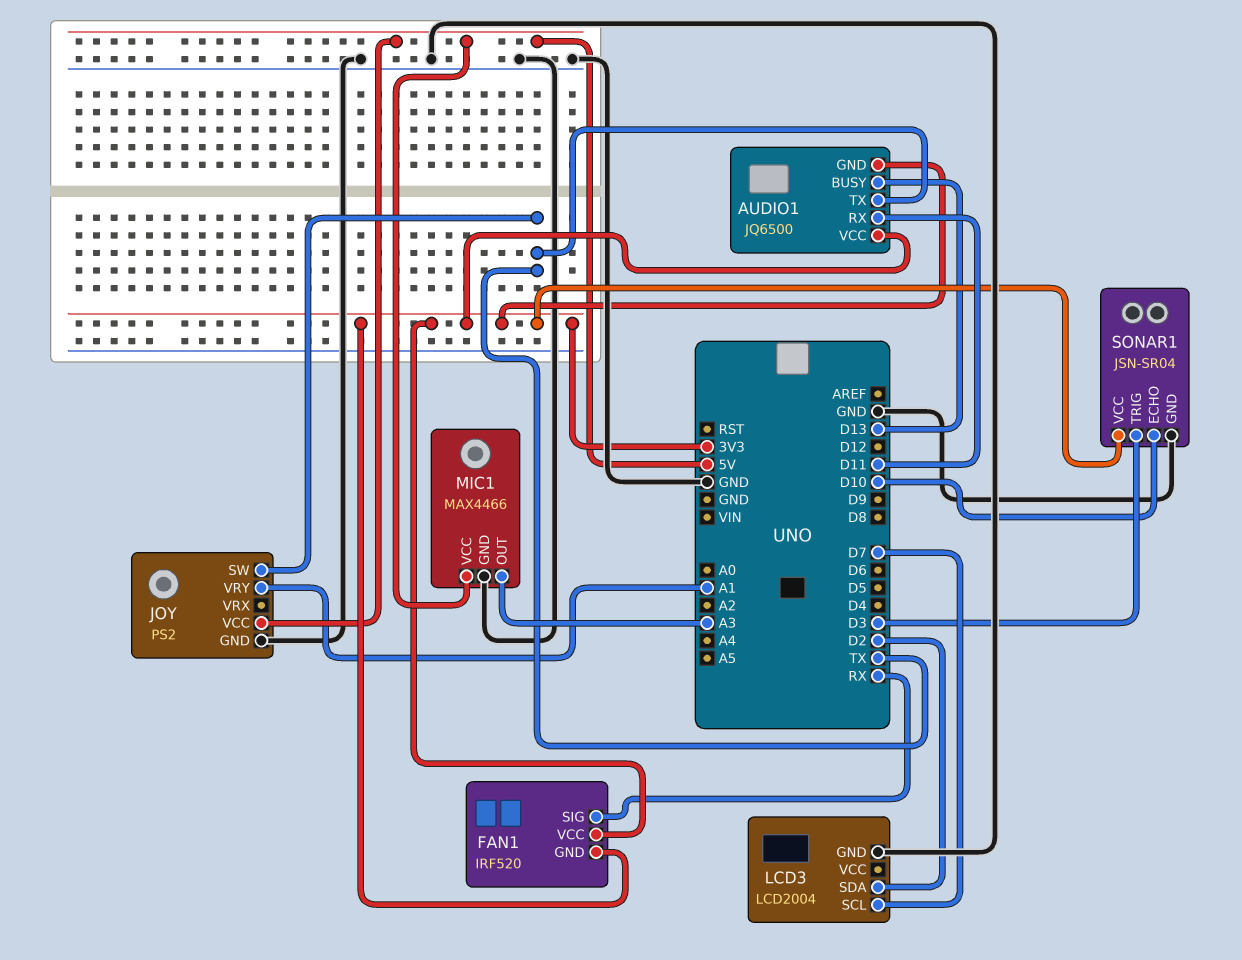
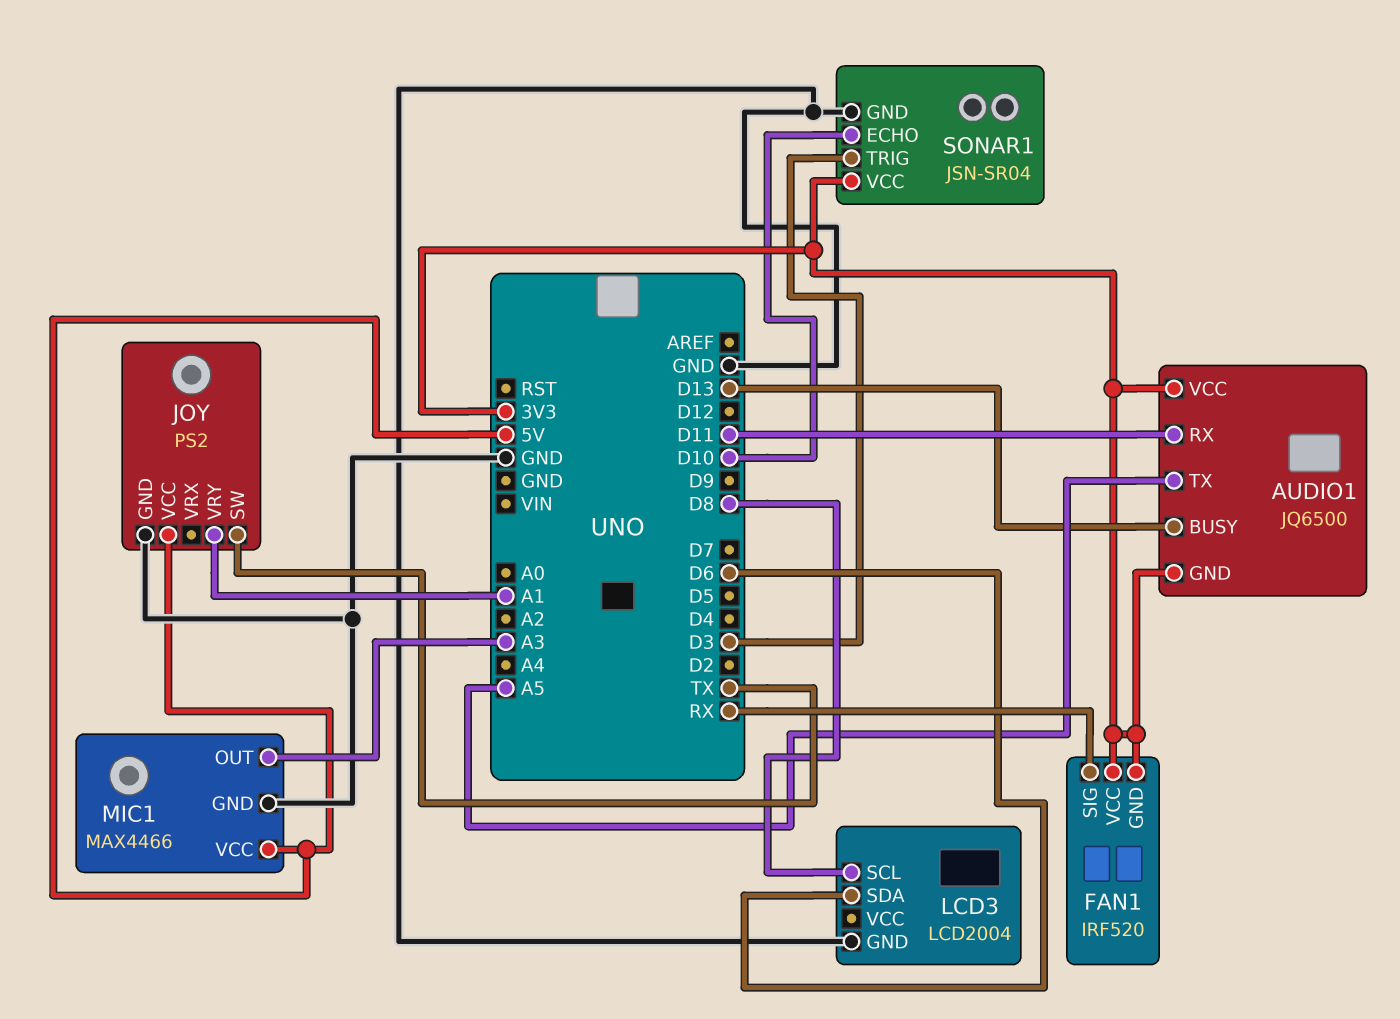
AUDIO1 pin TX: TX -> A5
LCD3 pin SCL: D7 -> D8
LCD3 pin SDA: D2 -> D6

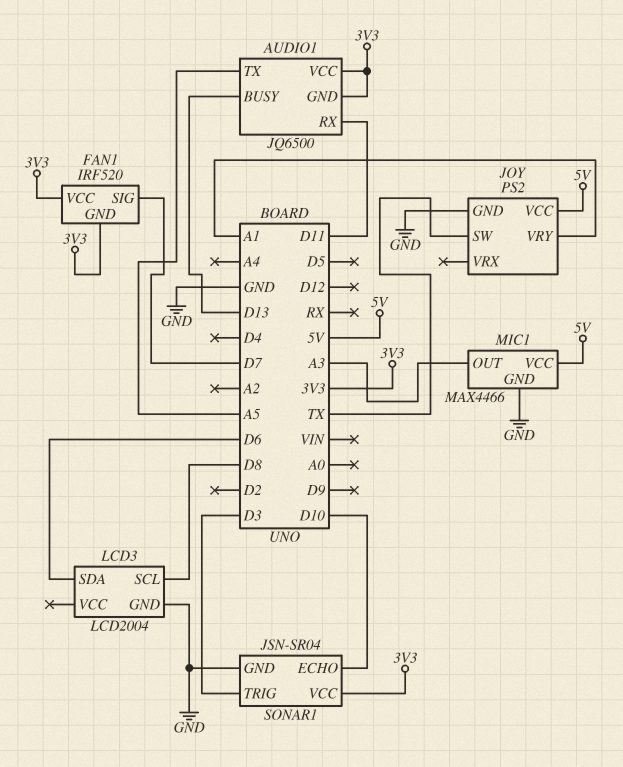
FAN1 pin SIG: RX -> D7

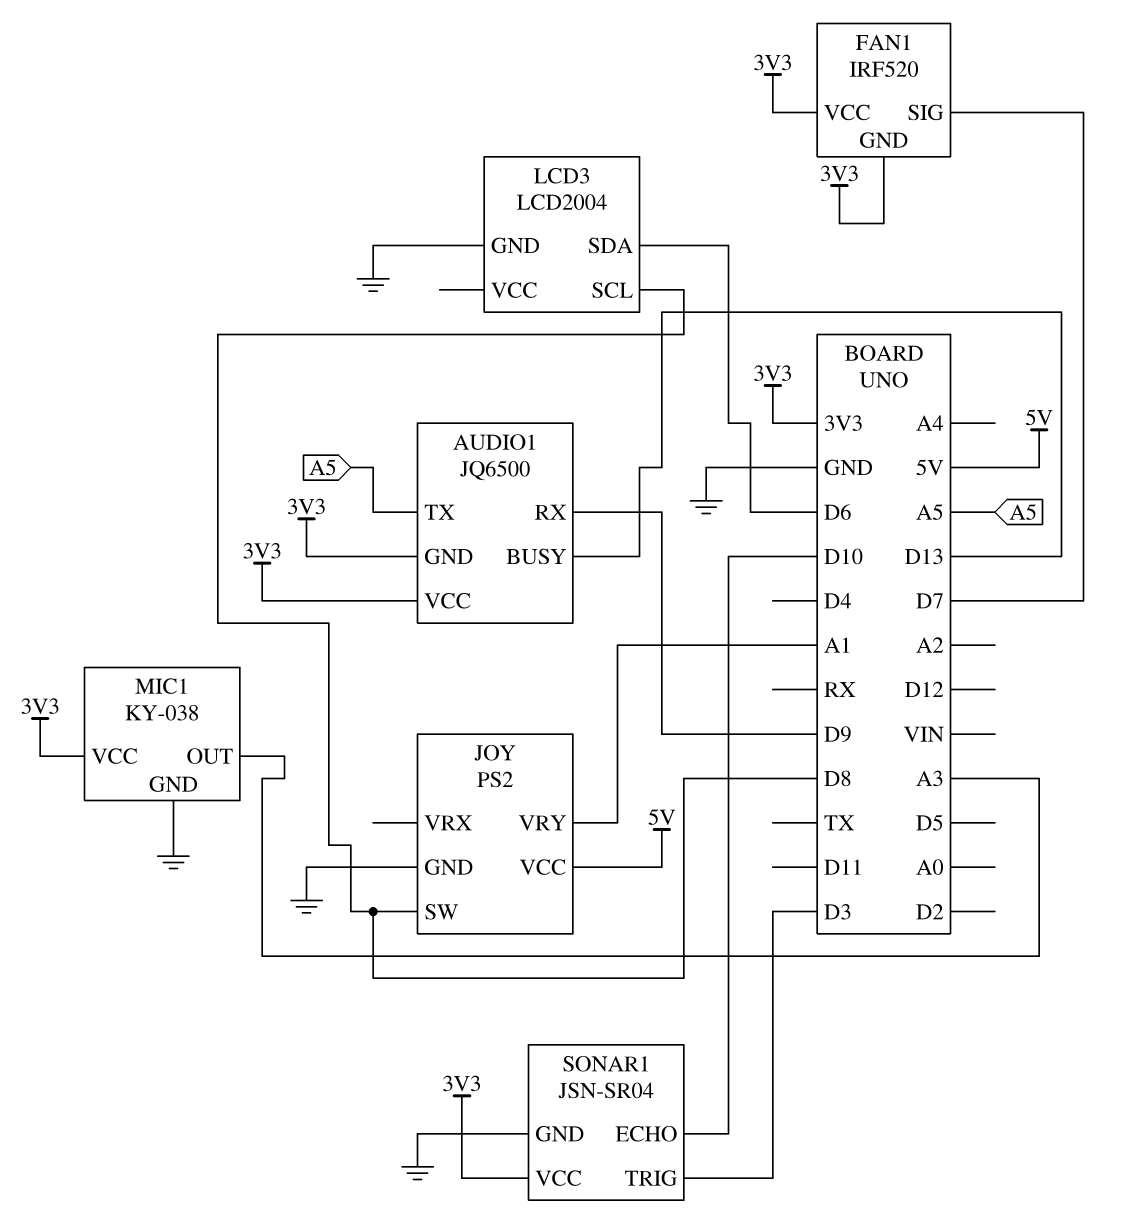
AUDIO1 pin RX: D11 -> D9
JOY pin SW: TX -> D8
MIC1: MAX4466 -> KY-038
MIC1 pin VCC: 5V -> 3V3

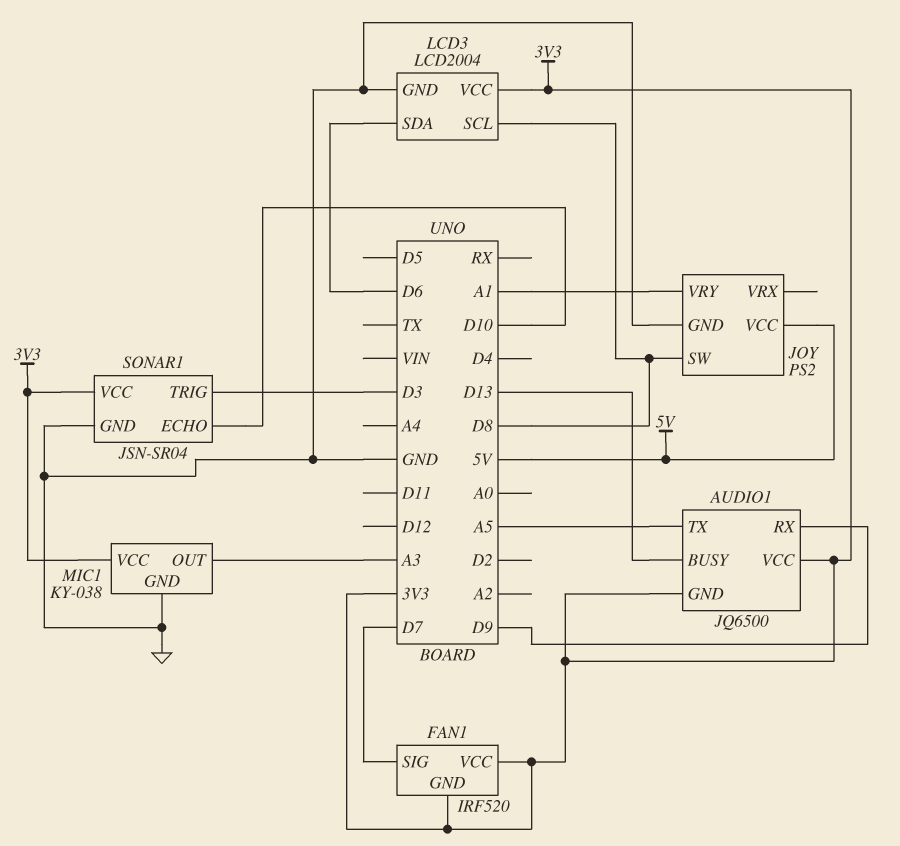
LCD3 pin VCC: none -> 3V3

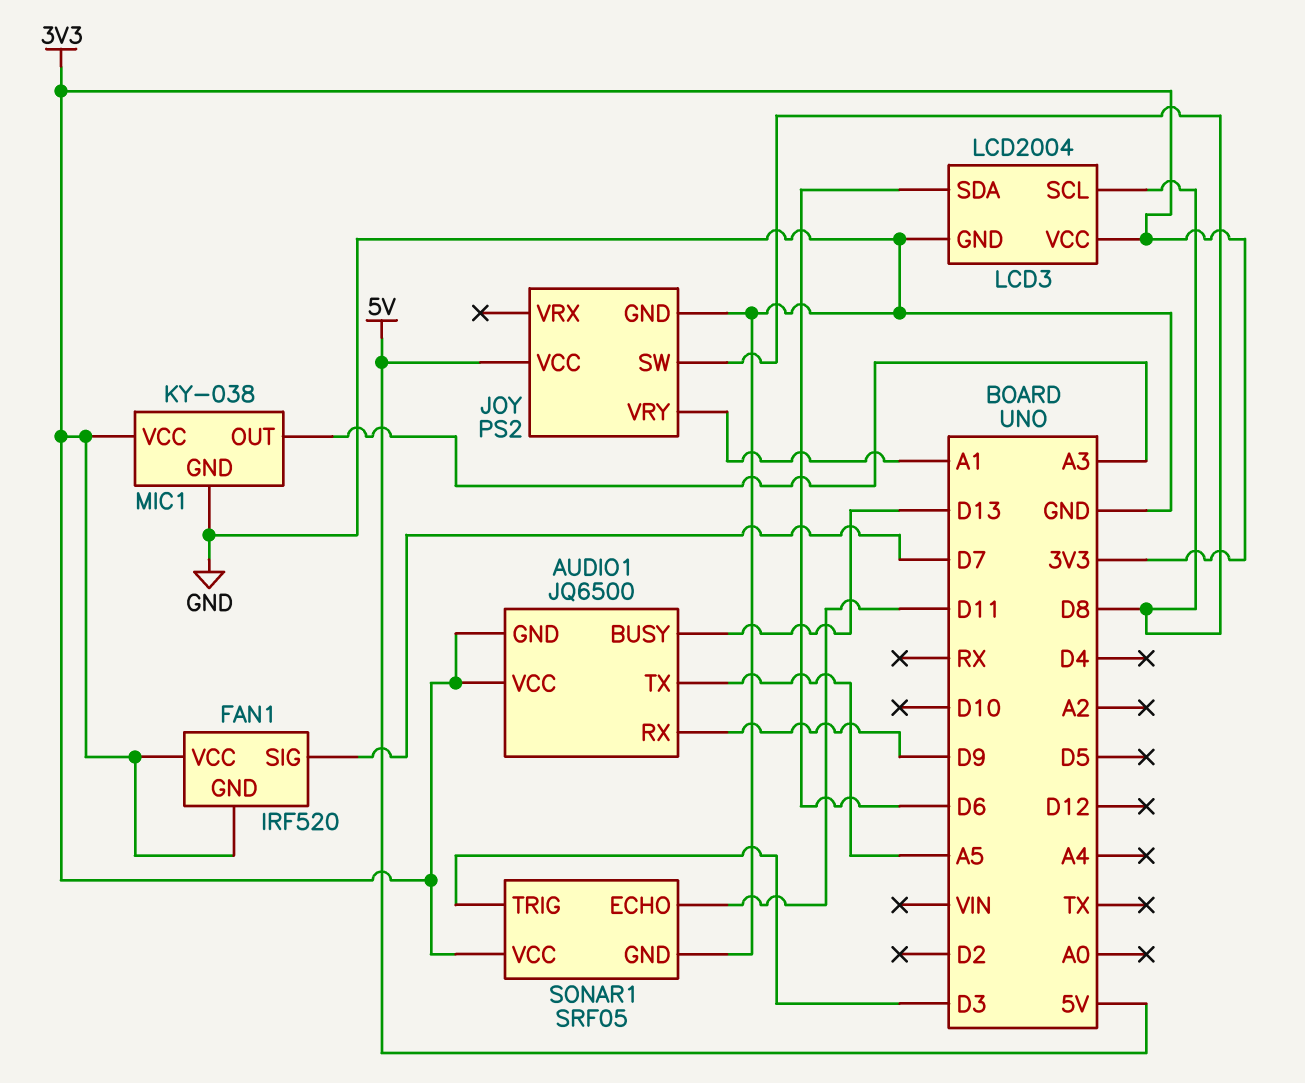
SONAR1: JSN-SR04 -> SRF05
SONAR1 pin ECHO: D10 -> D11

